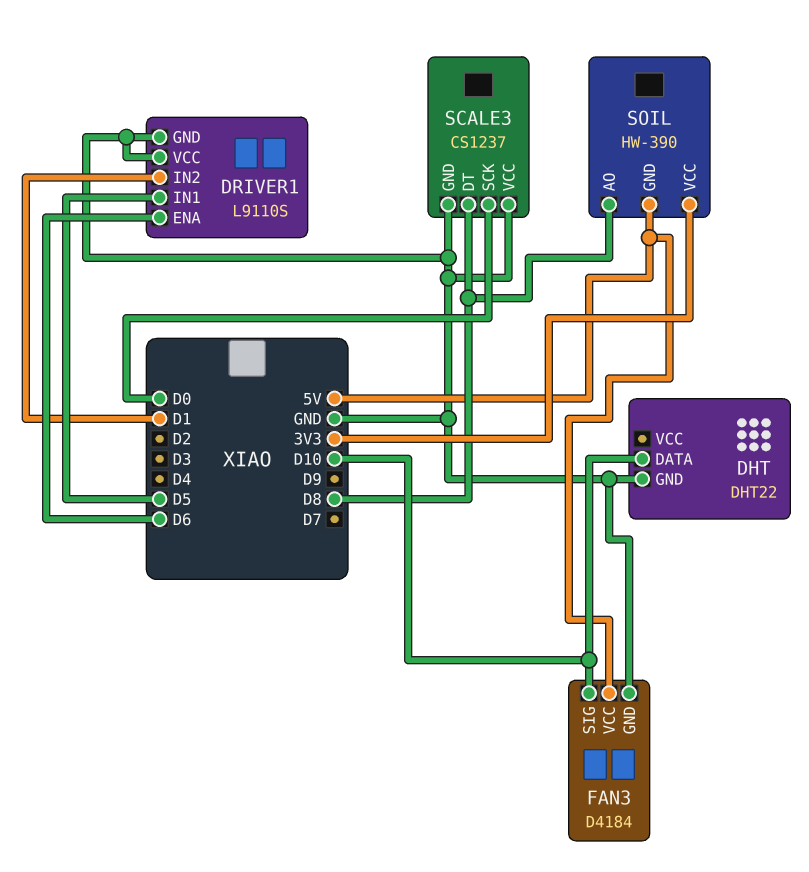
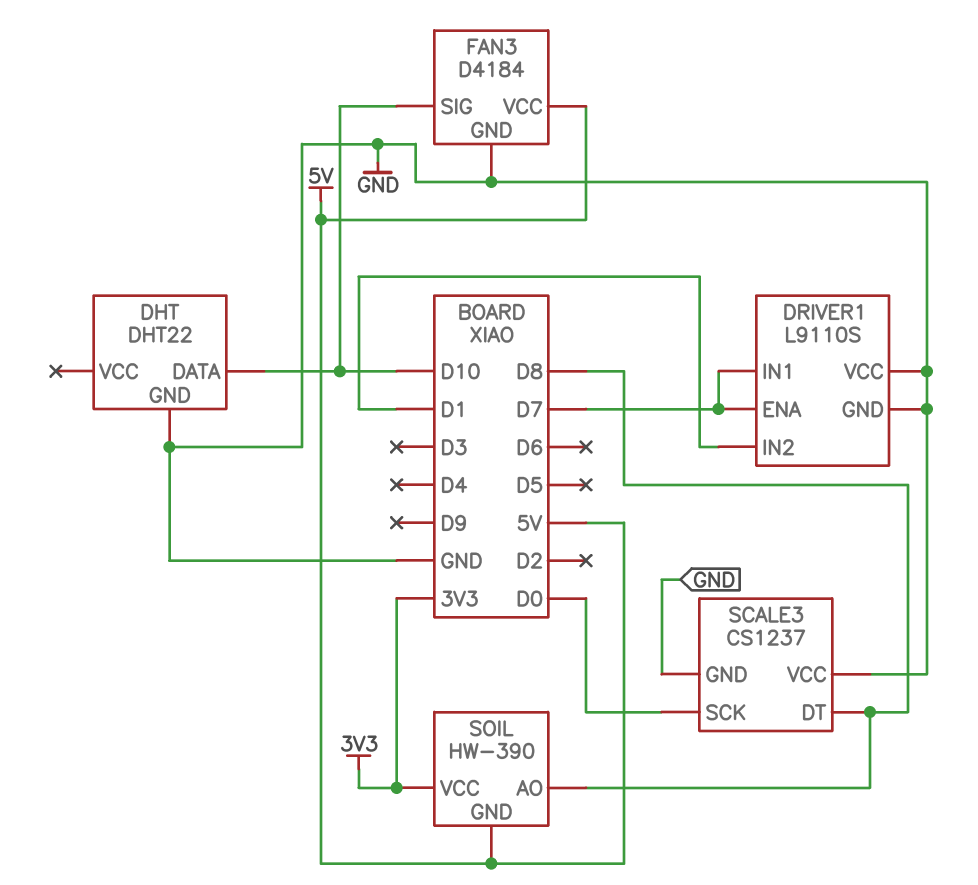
DRIVER1 pin ENA: D6 -> D7
DRIVER1 pin IN1: D5 -> D7

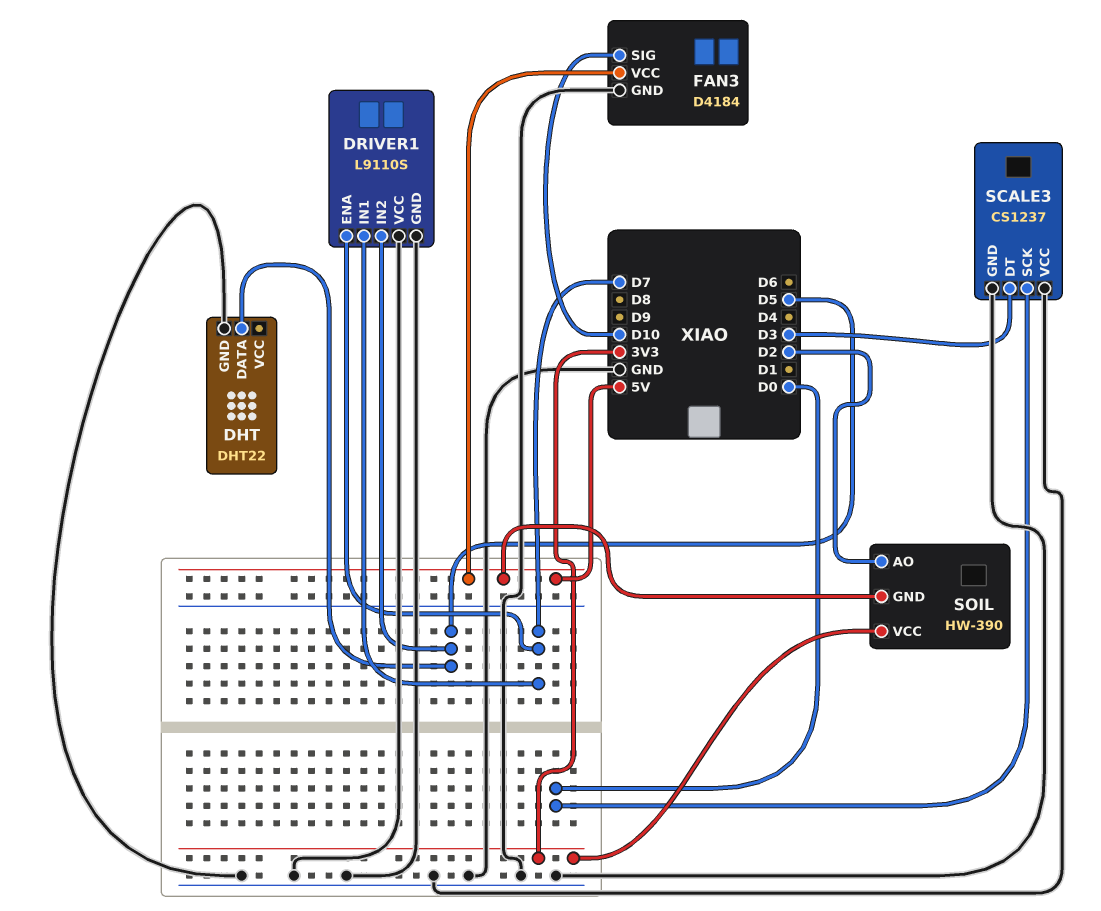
DHT pin DATA: D10 -> D5
DRIVER1 pin IN2: D1 -> D5
SCALE3 pin DT: D8 -> D3
SOIL pin AO: D8 -> D2

